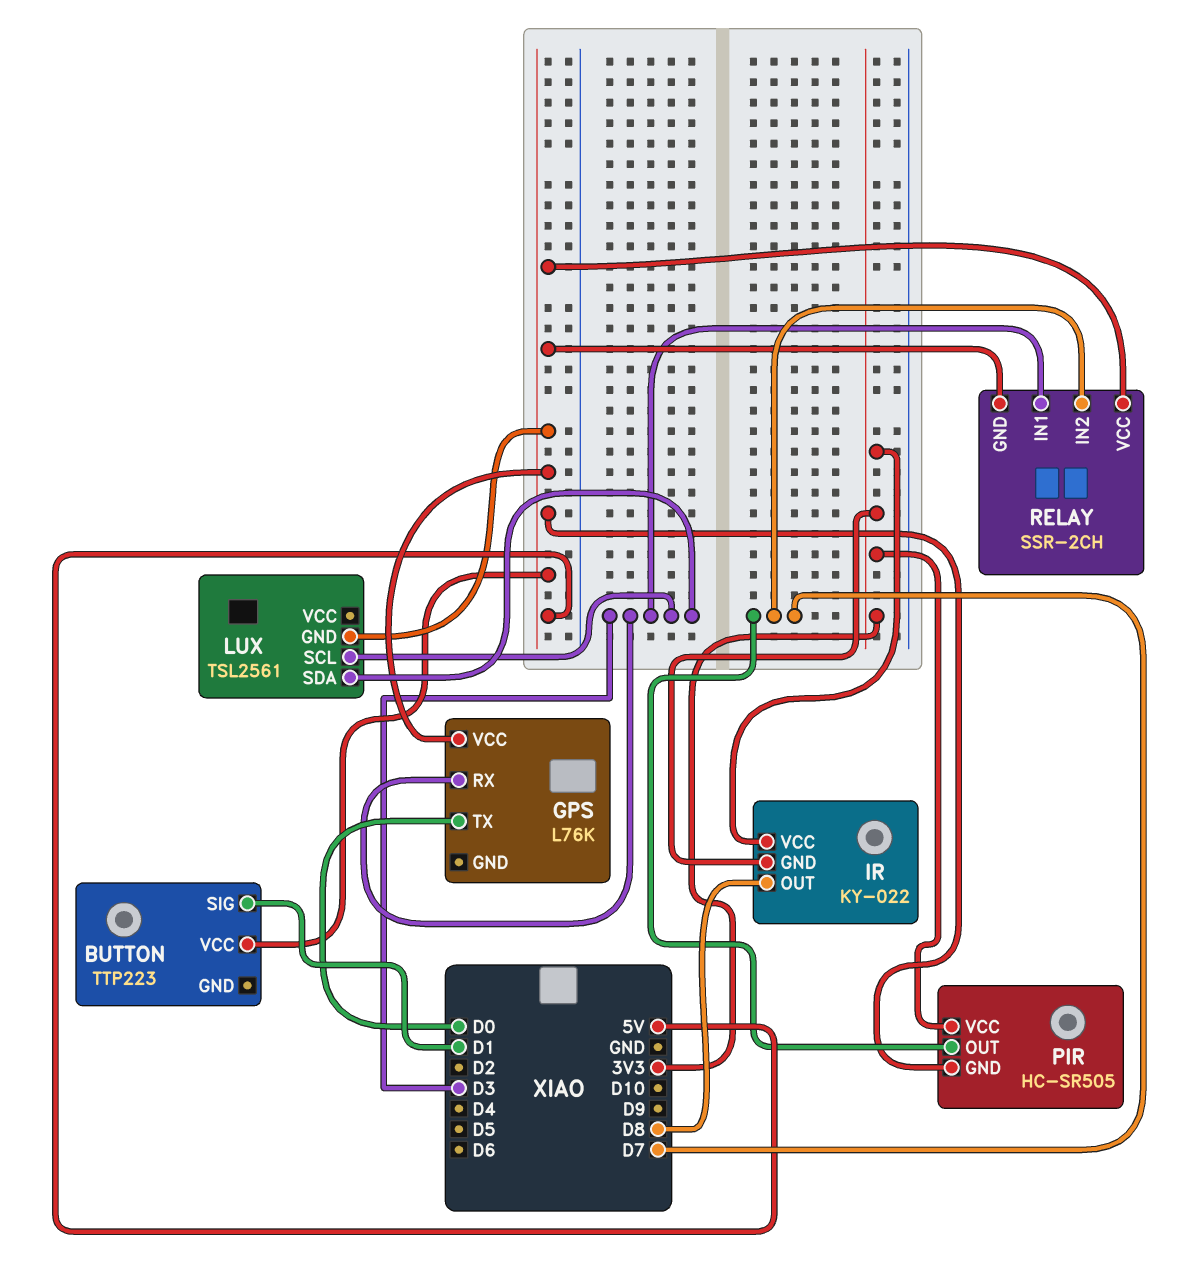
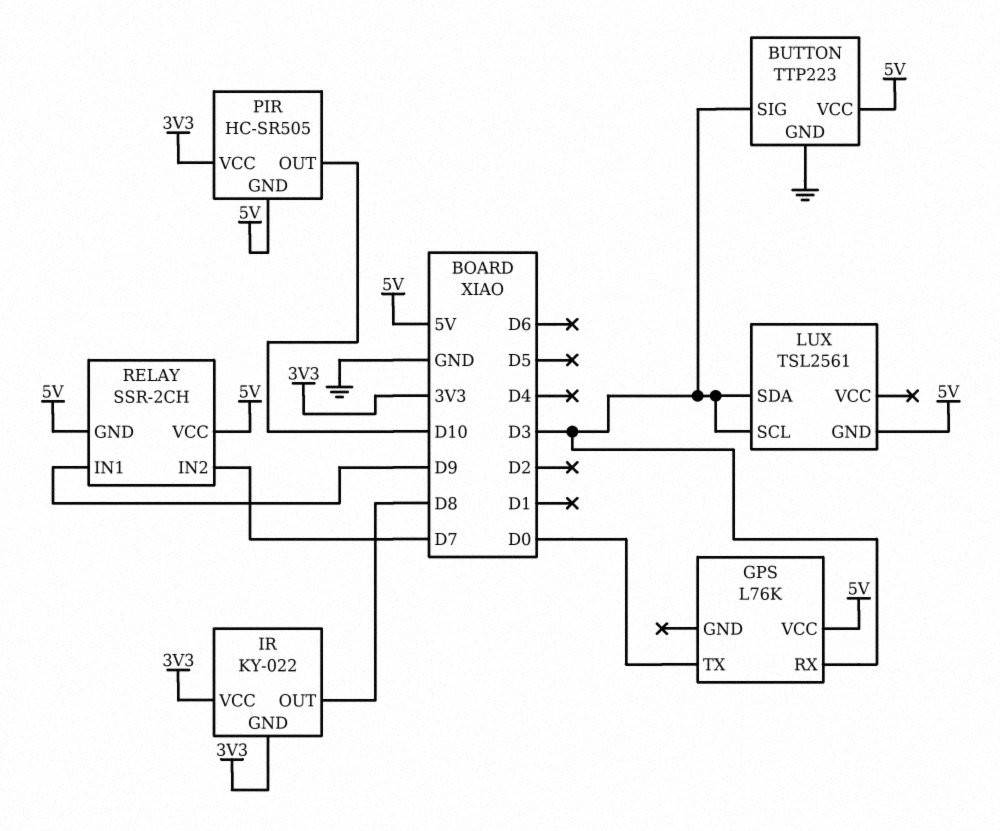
BUTTON pin GND: none -> GND
BUTTON pin SIG: D1 -> D3
PIR pin OUT: D7 -> D10
RELAY pin IN1: D3 -> D9

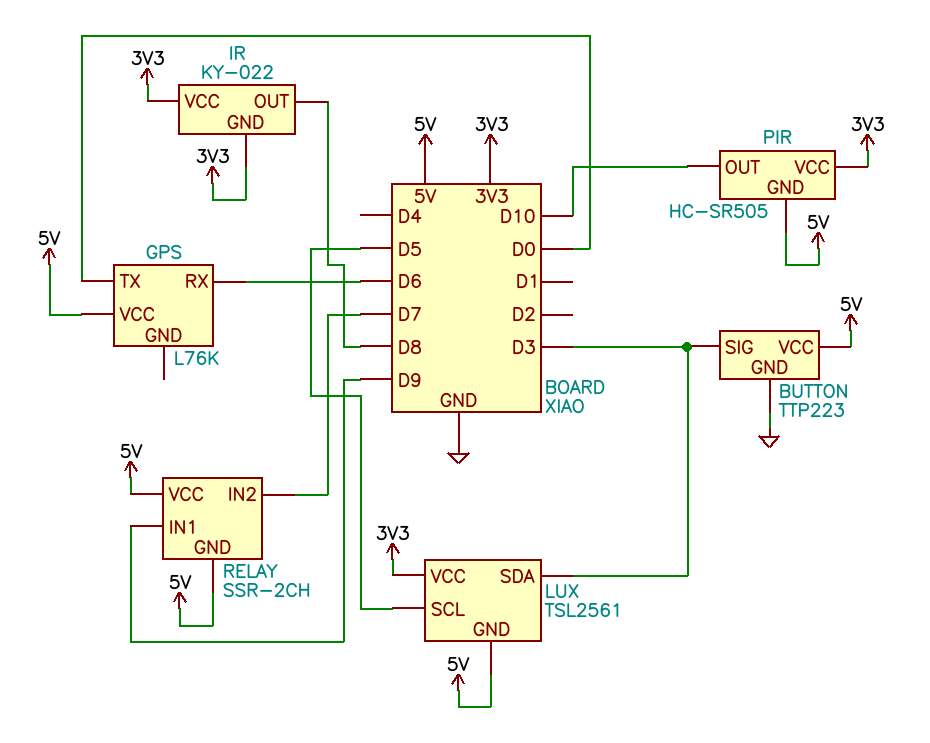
GPS pin RX: D3 -> D6
LUX pin SCL: D3 -> D5
LUX pin VCC: none -> 3V3

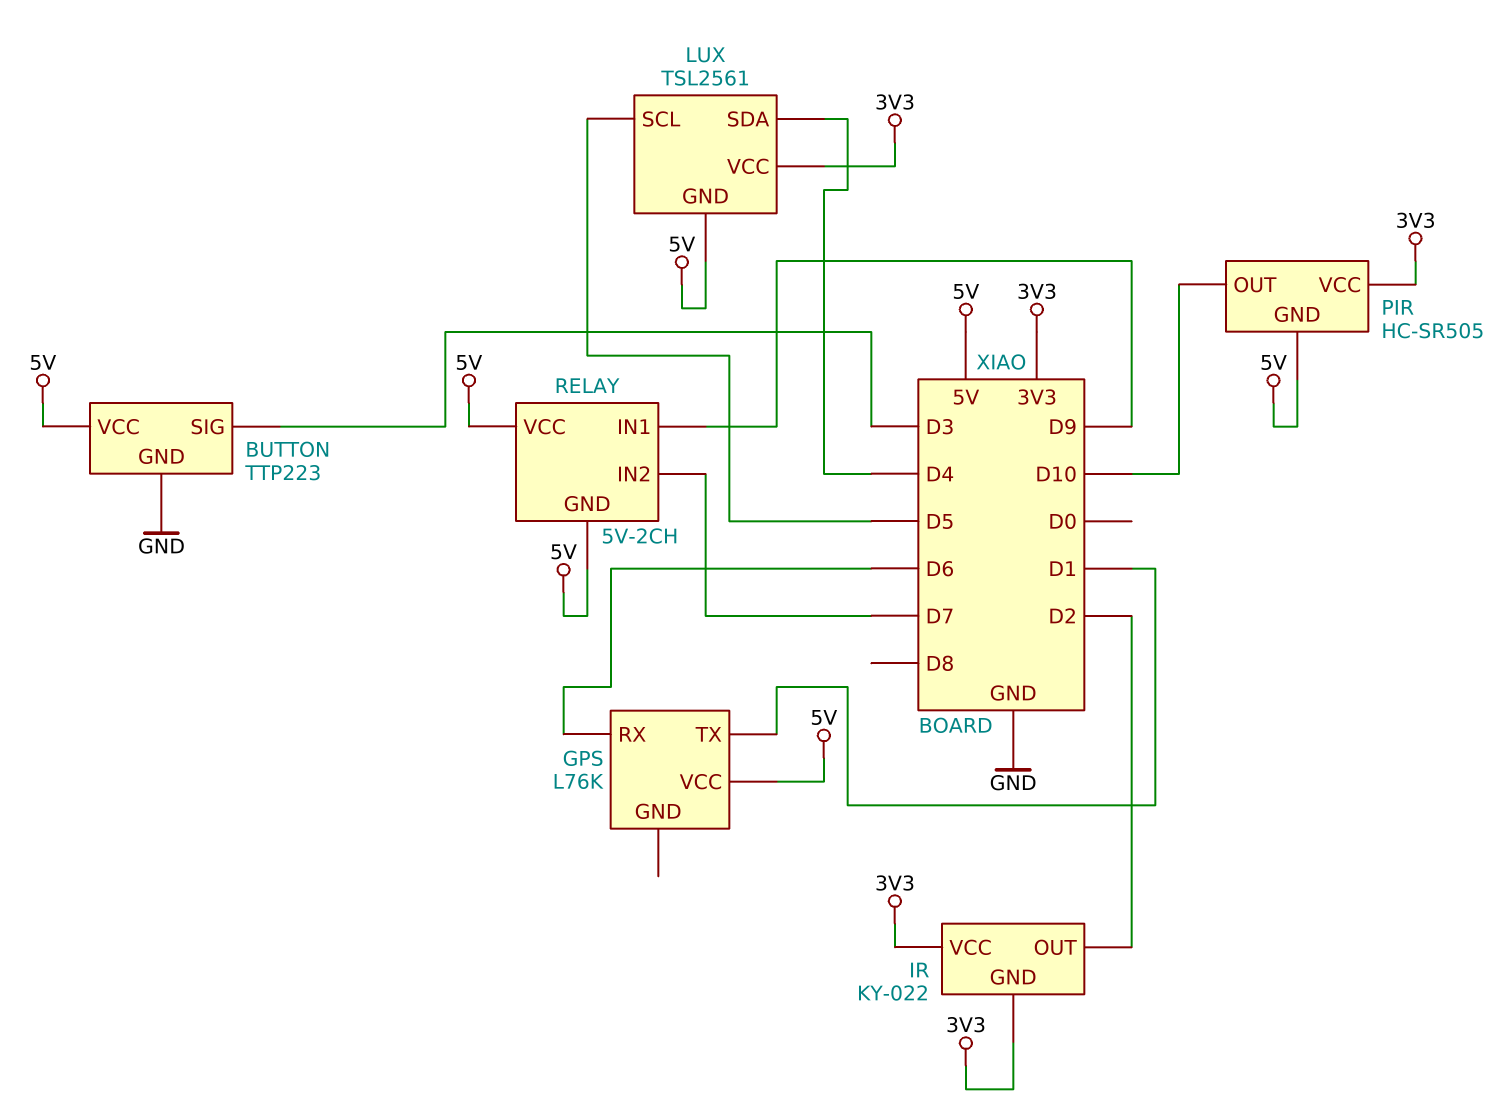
GPS pin TX: D0 -> D1
IR pin OUT: D8 -> D2
LUX pin SDA: D3 -> D4
RELAY: SSR-2CH -> 5V-2CH

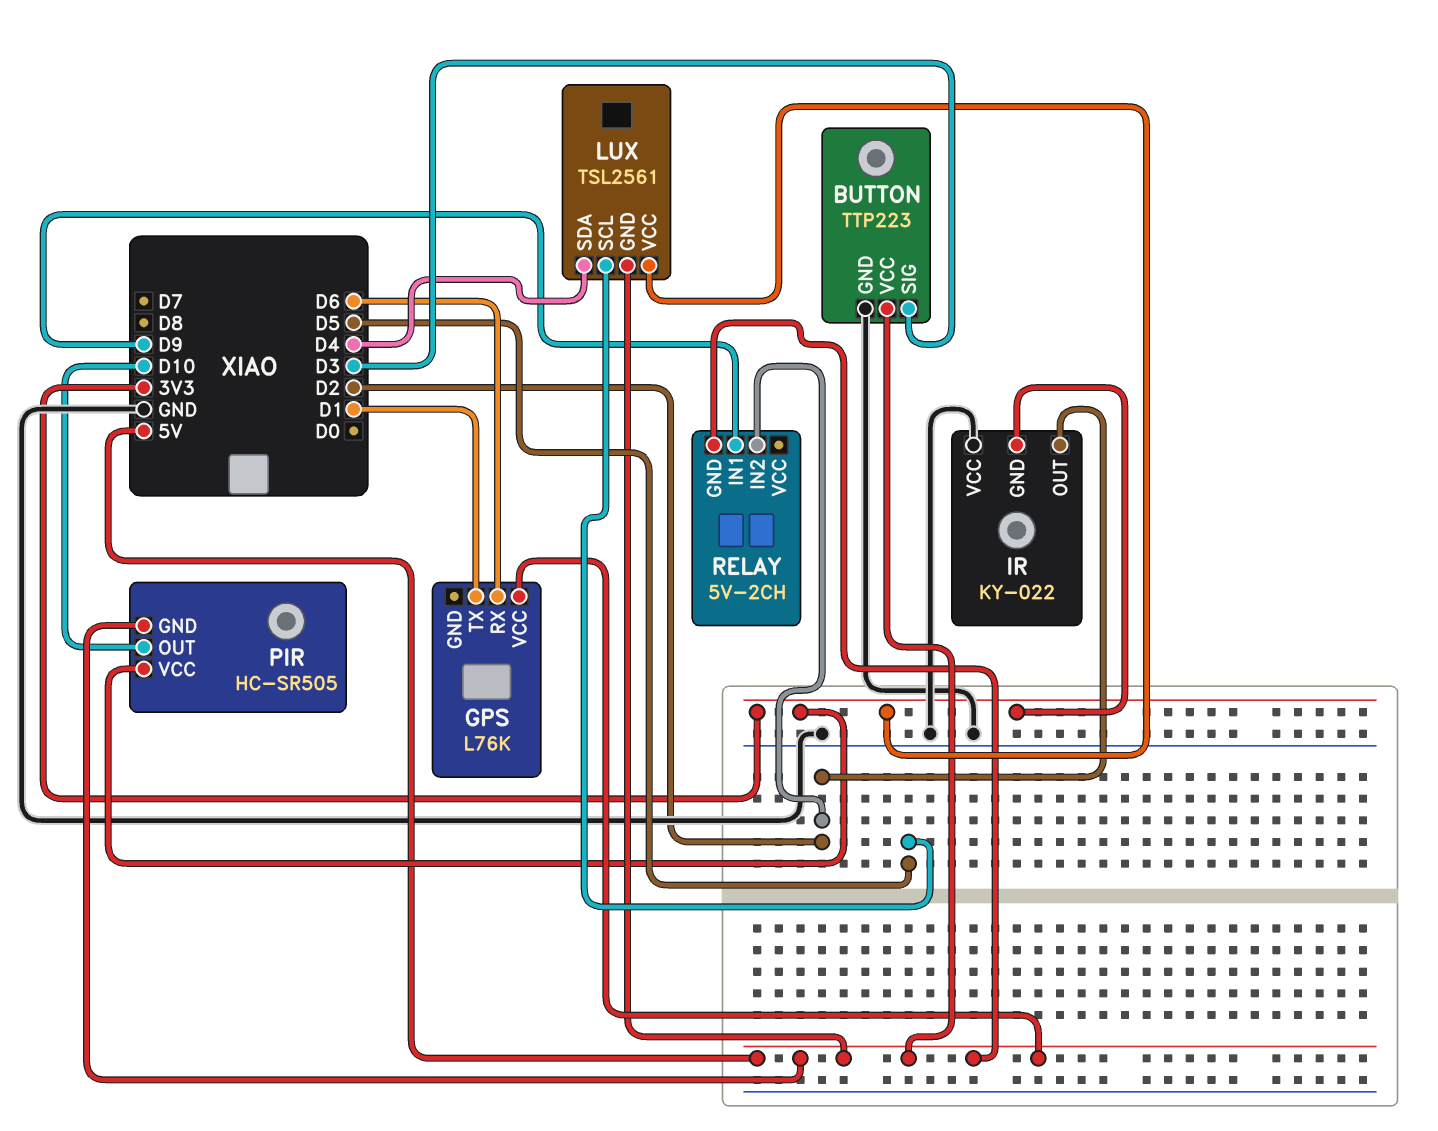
IR pin VCC: 3V3 -> GND
RELAY pin IN2: D7 -> D2
RELAY pin VCC: 5V -> none

